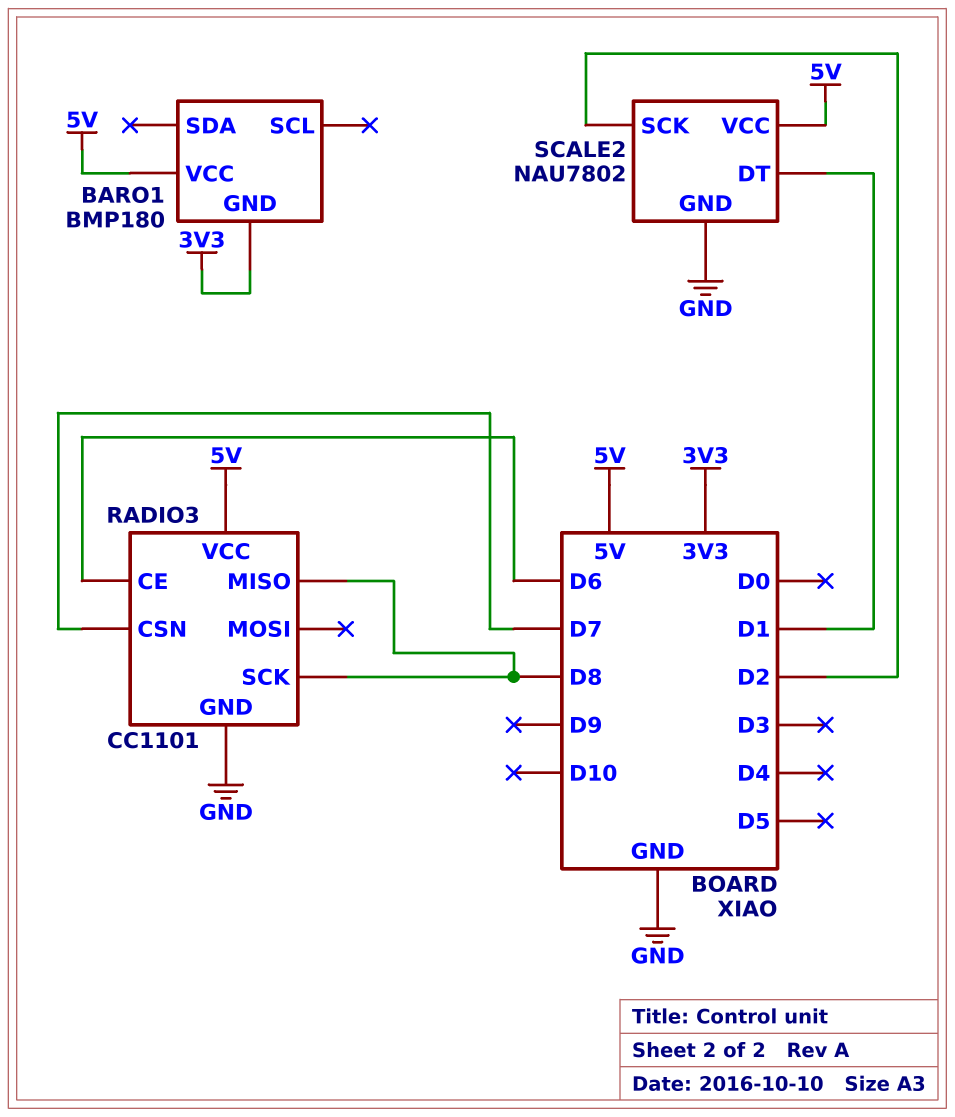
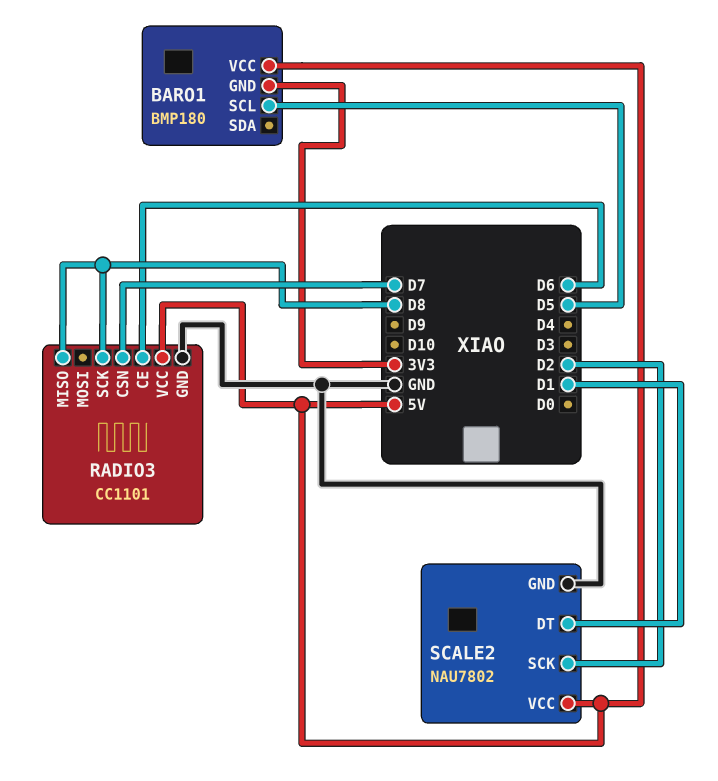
BARO1 pin SCL: none -> D5

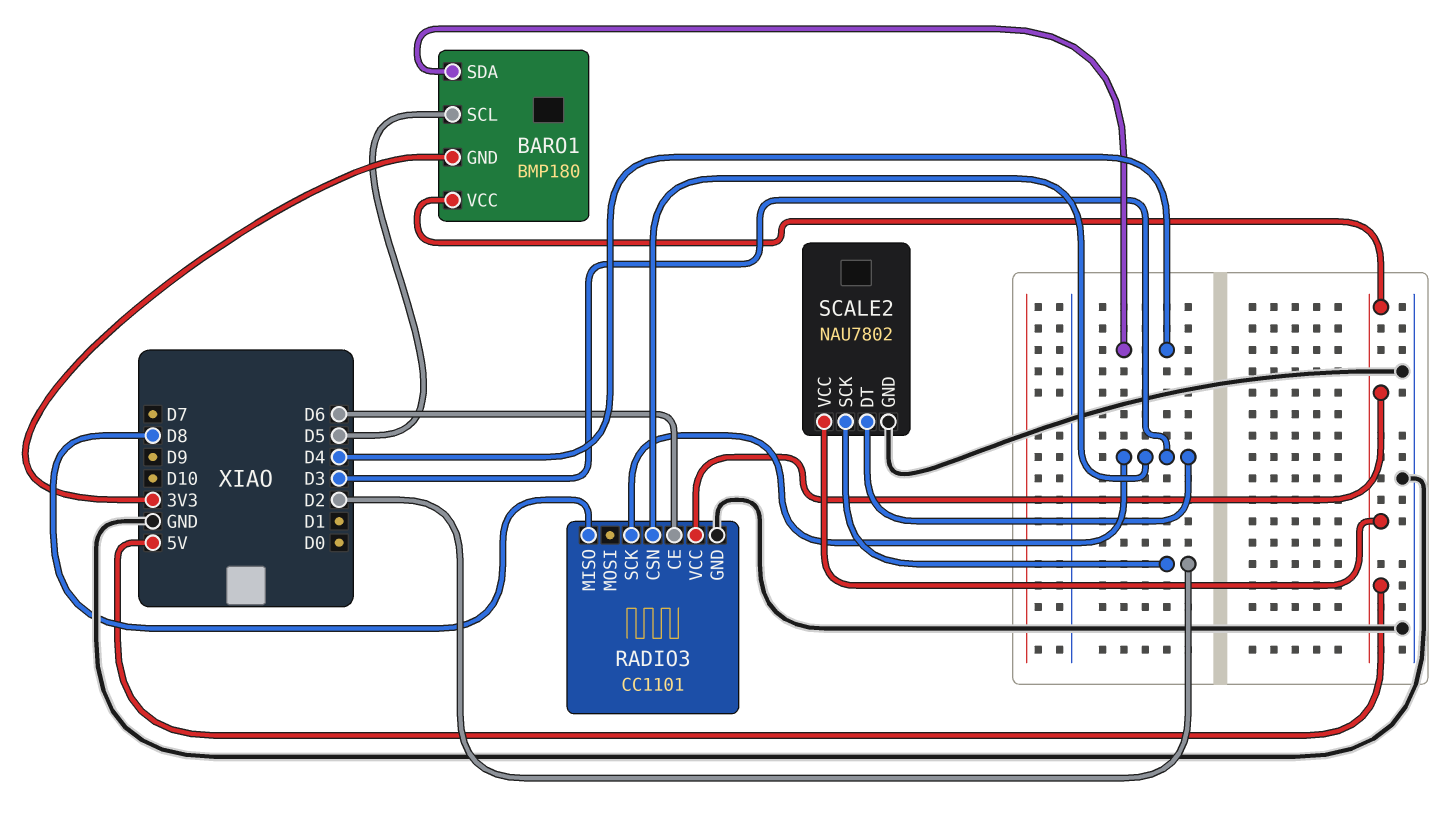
BARO1 pin SDA: none -> D4
RADIO3 pin CSN: D7 -> D3
RADIO3 pin SCK: D8 -> D3
SCALE2 pin DT: D1 -> D3

